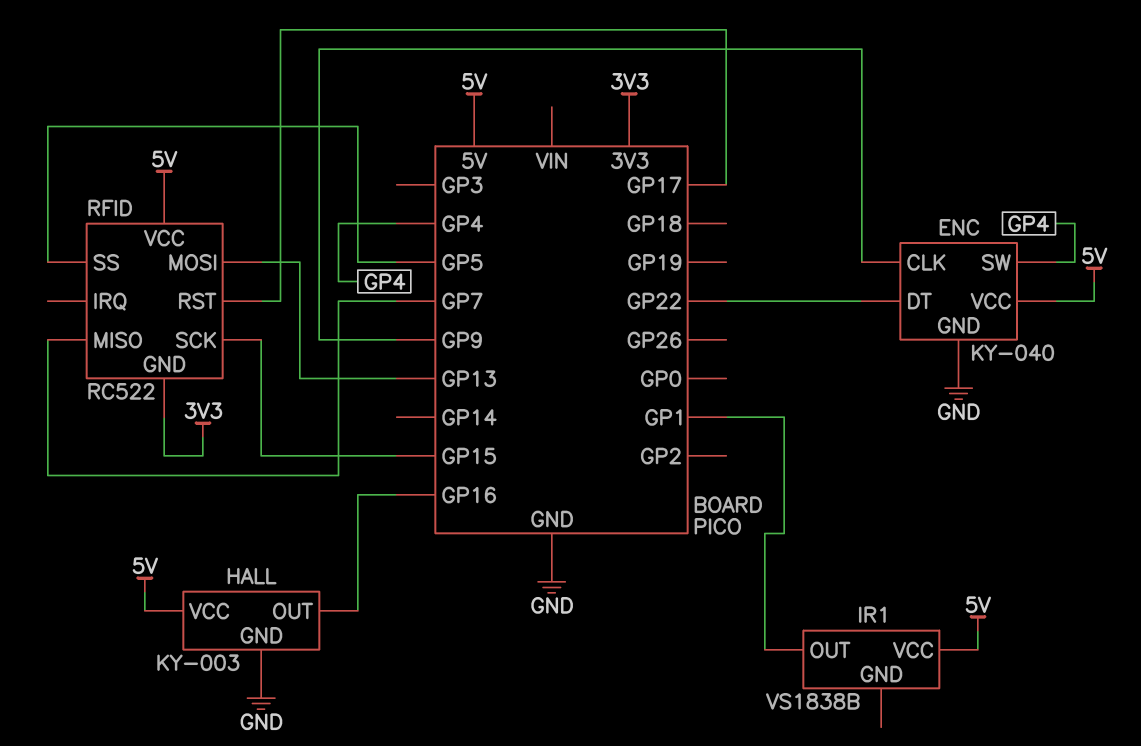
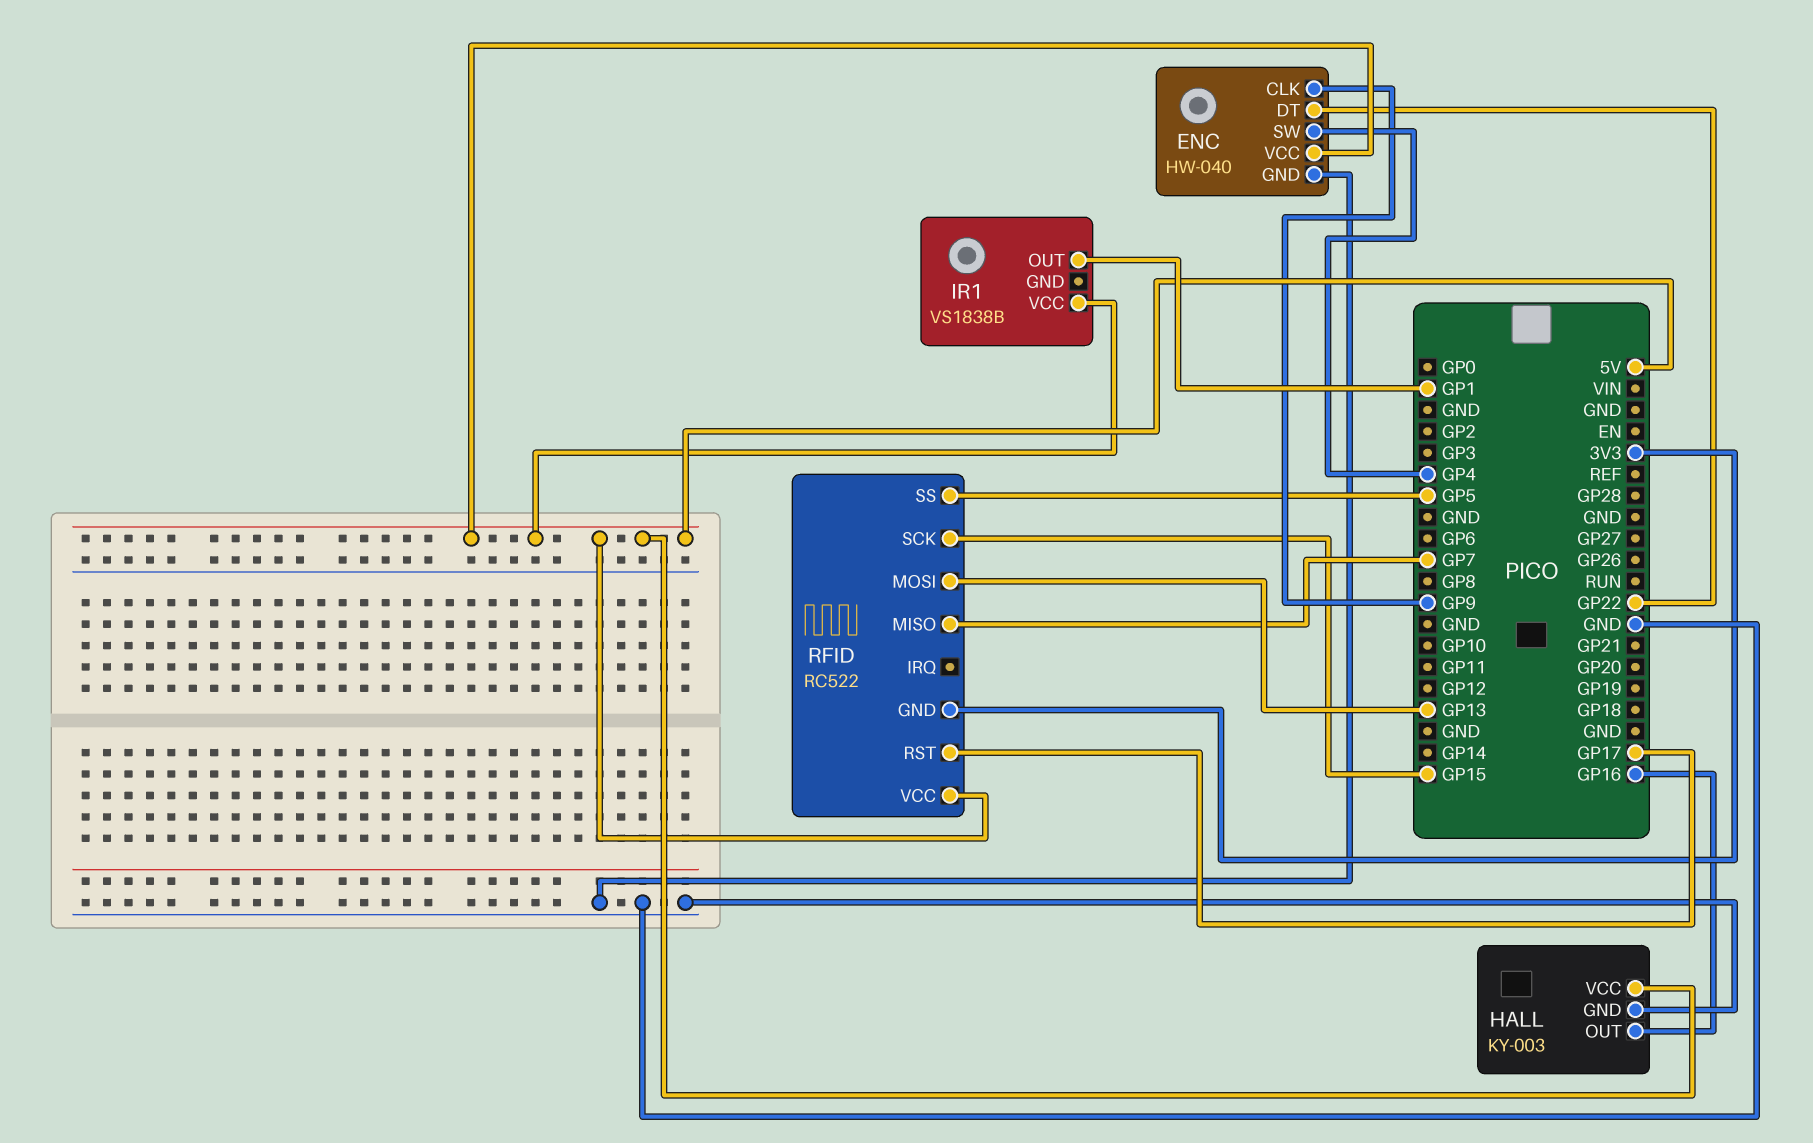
ENC: KY-040 -> HW-040

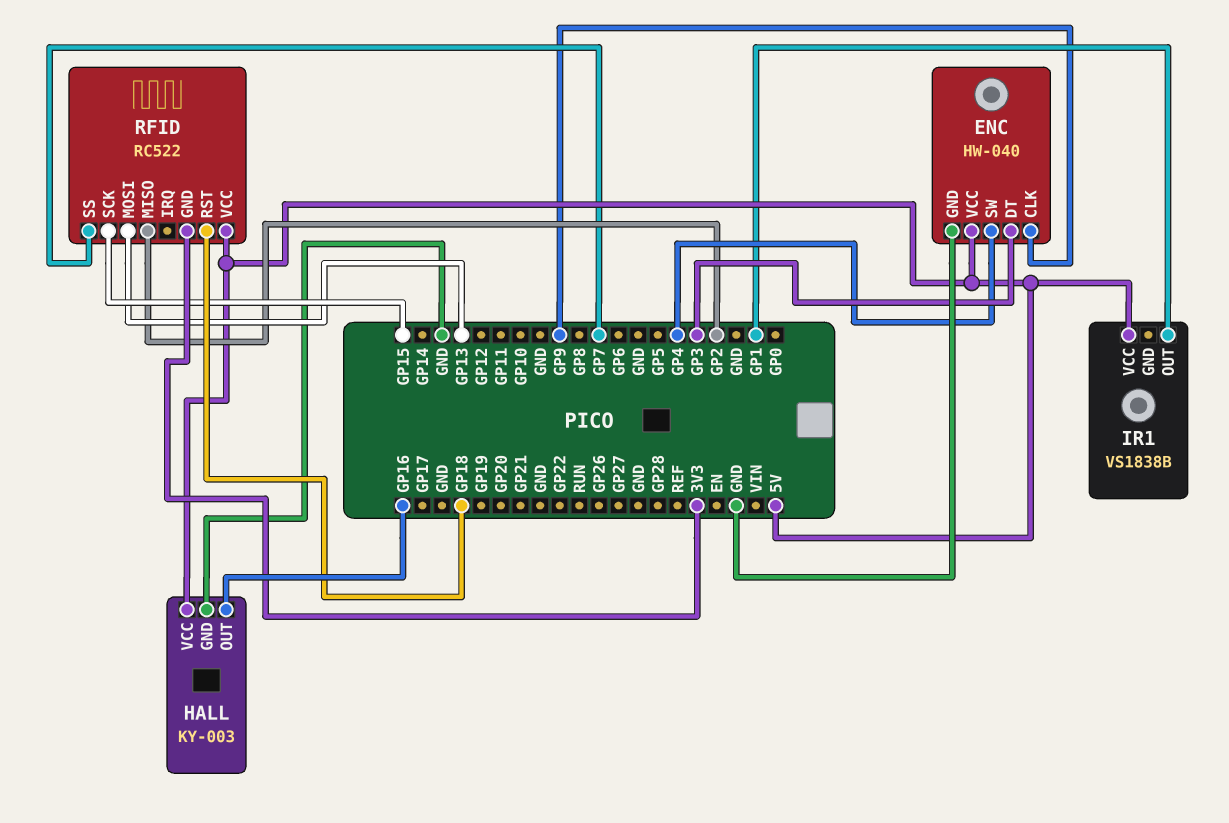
ENC pin DT: GP22 -> GP3
RFID pin MISO: GP7 -> GP2
RFID pin RST: GP17 -> GP18
RFID pin SS: GP5 -> GP7

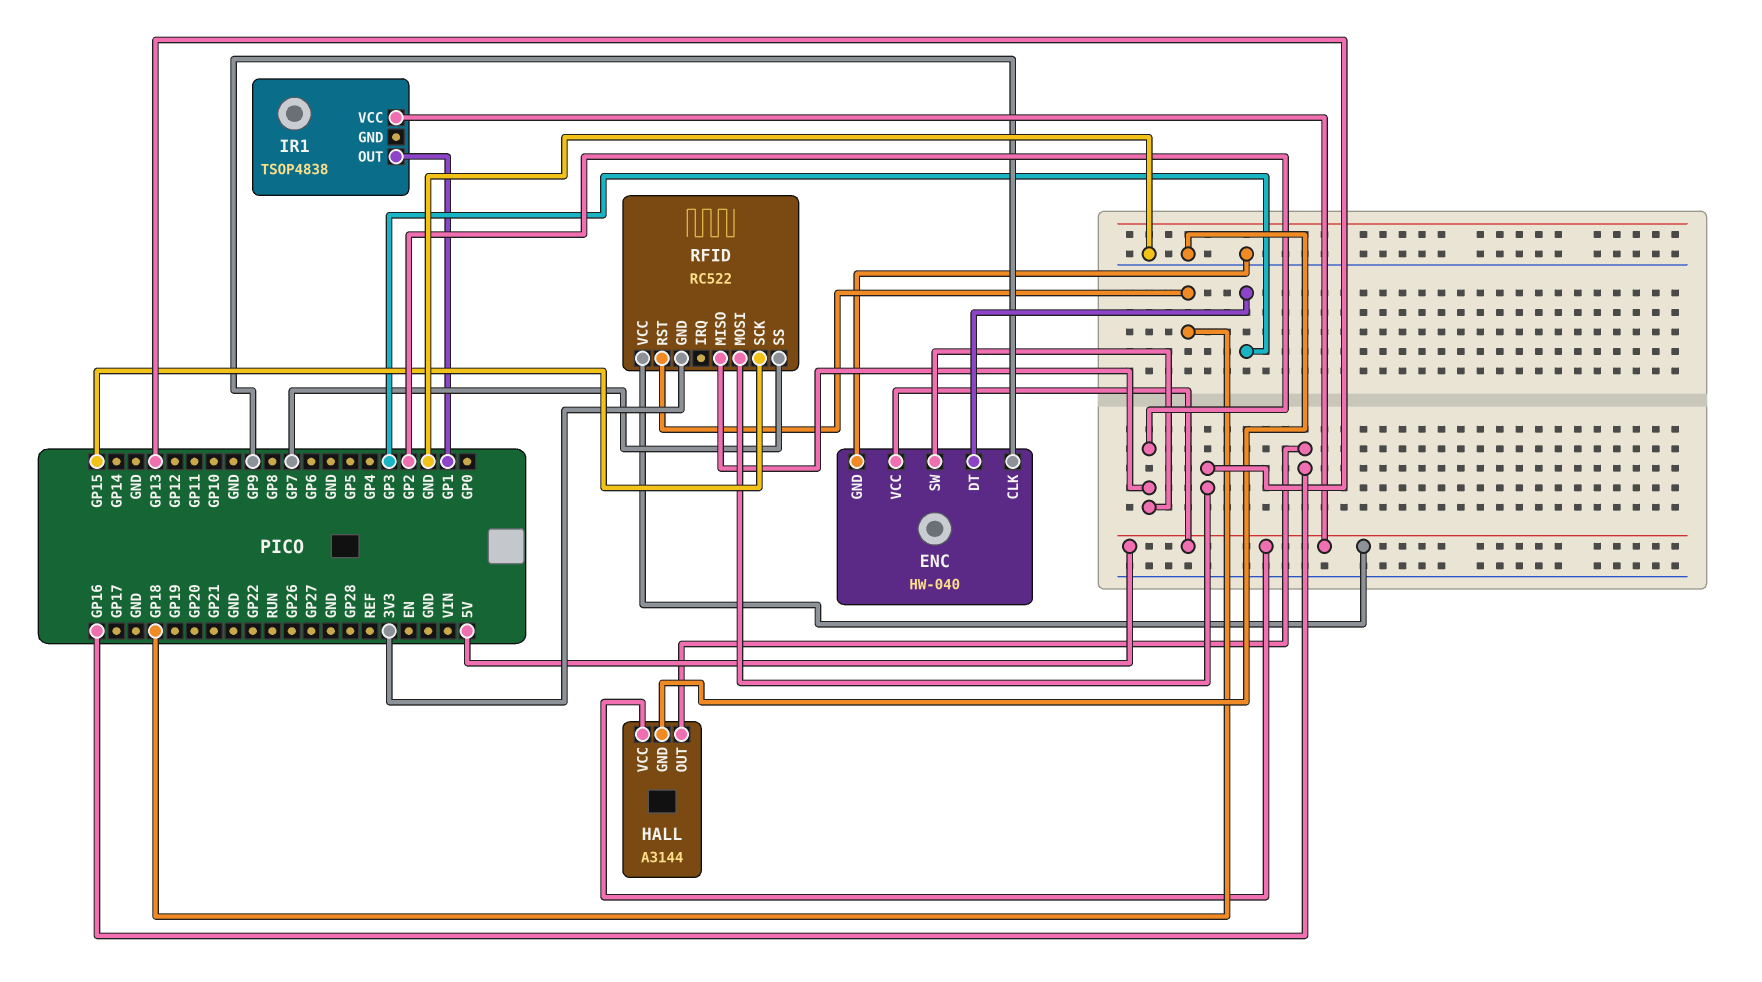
ENC pin SW: GP4 -> GP2
HALL: KY-003 -> A3144
IR1: VS1838B -> TSOP4838

